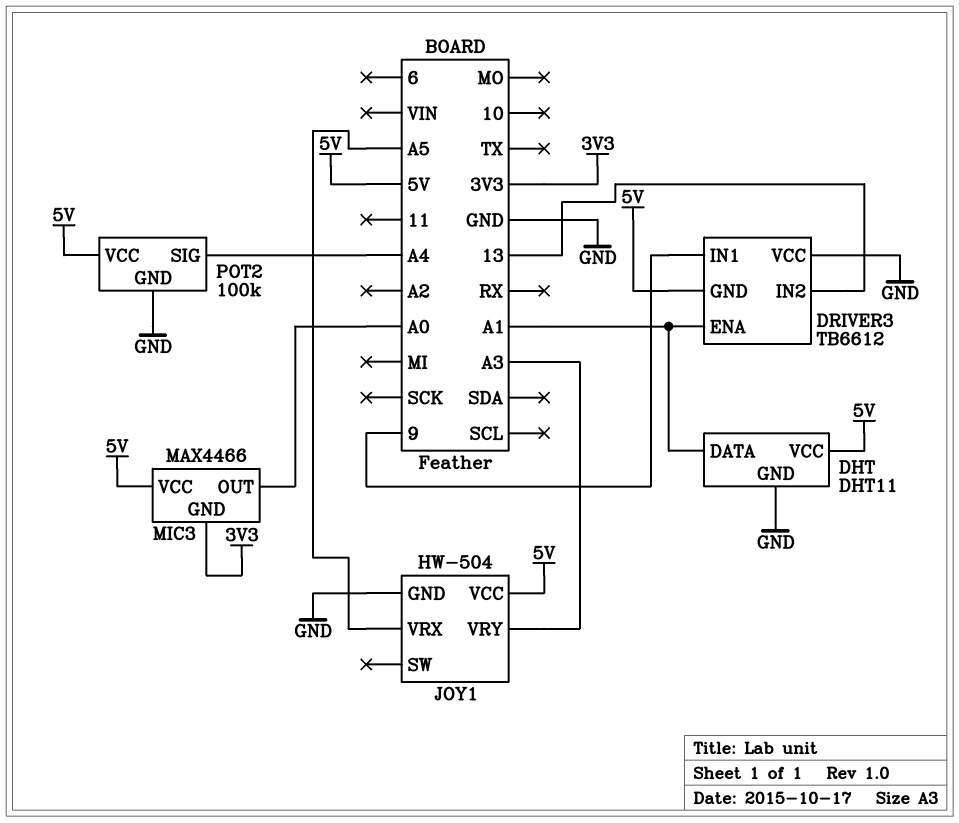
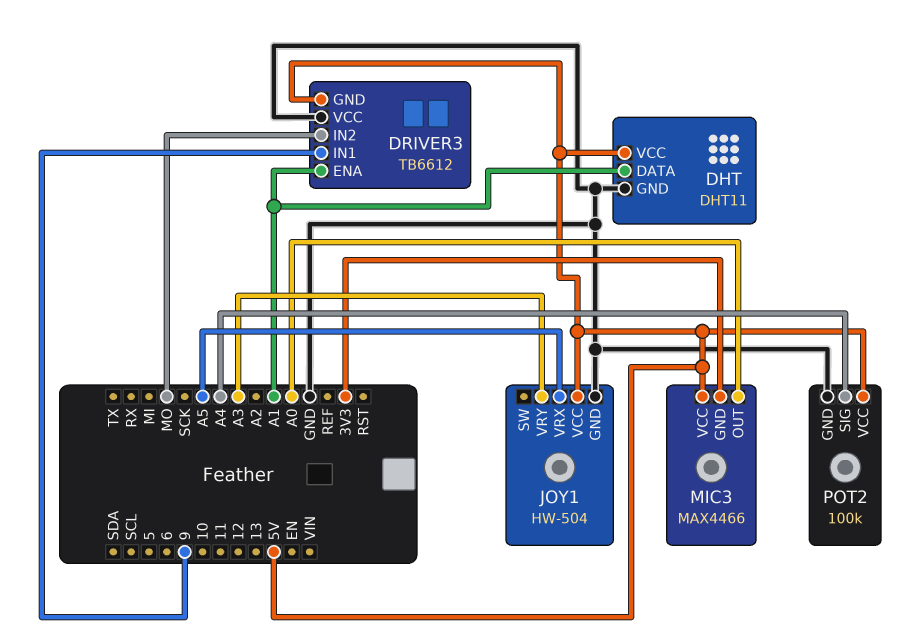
DRIVER3 pin IN2: 13 -> MO

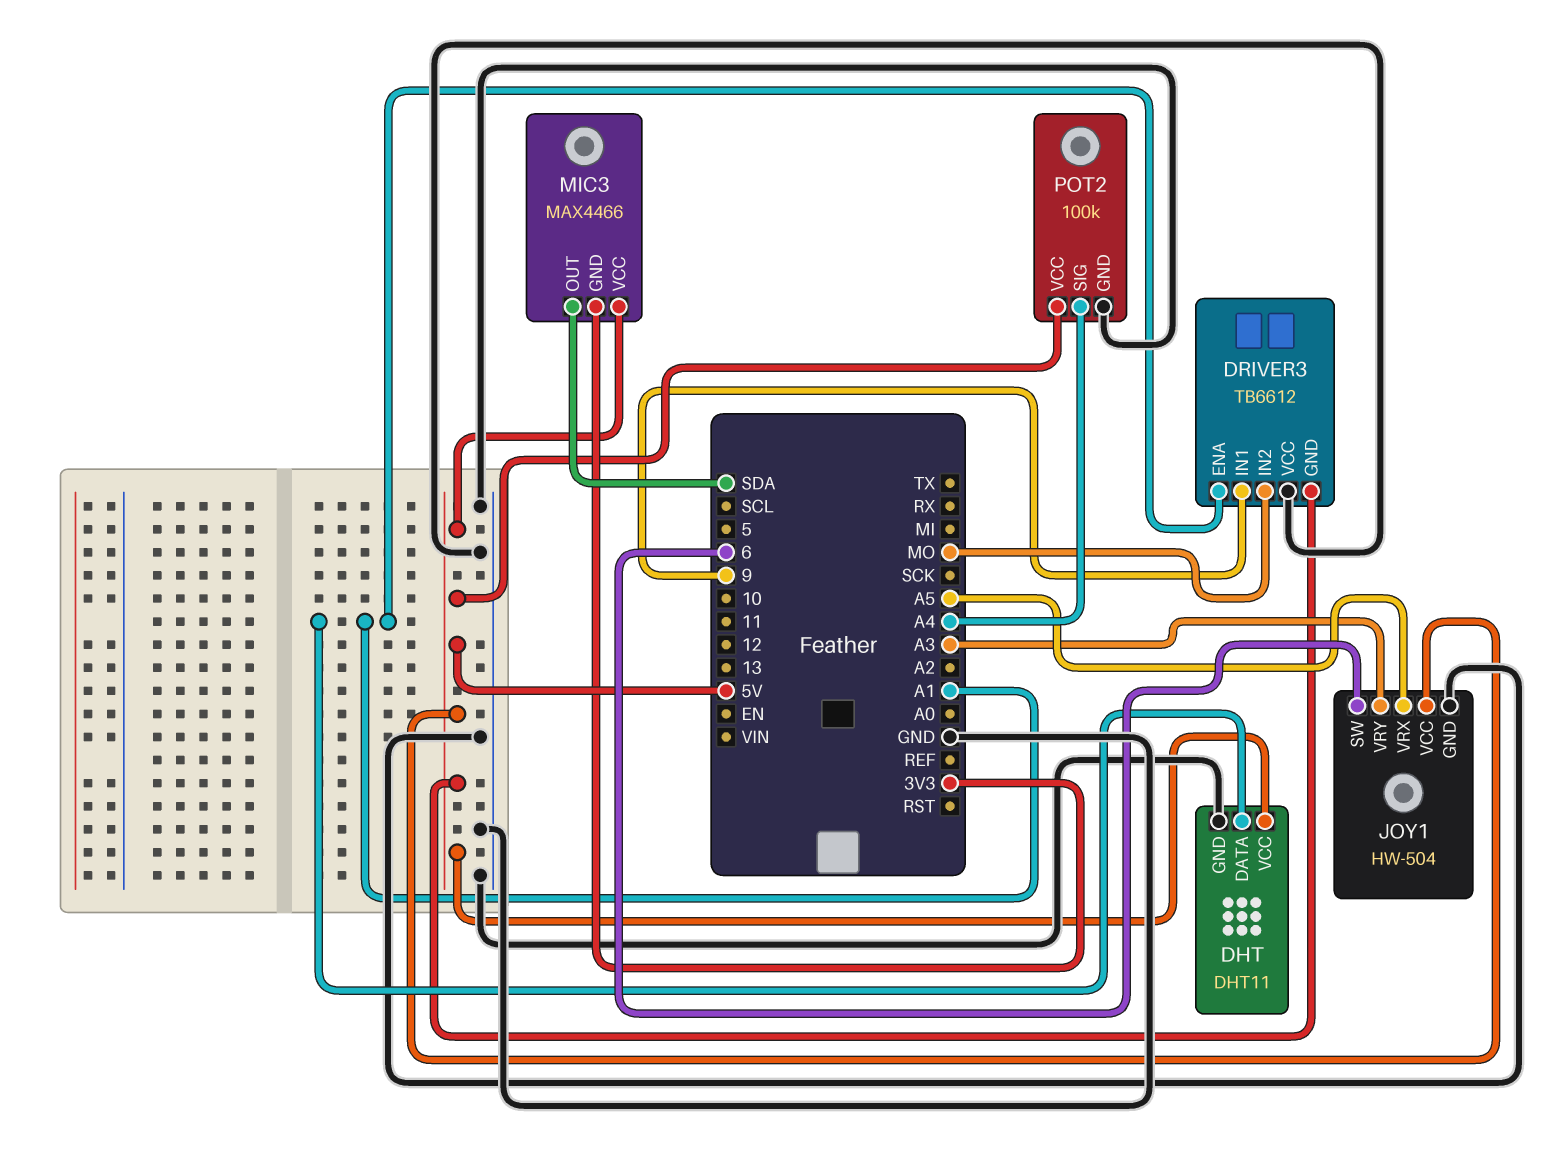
JOY1 pin SW: none -> 6
MIC3 pin OUT: A0 -> SDA

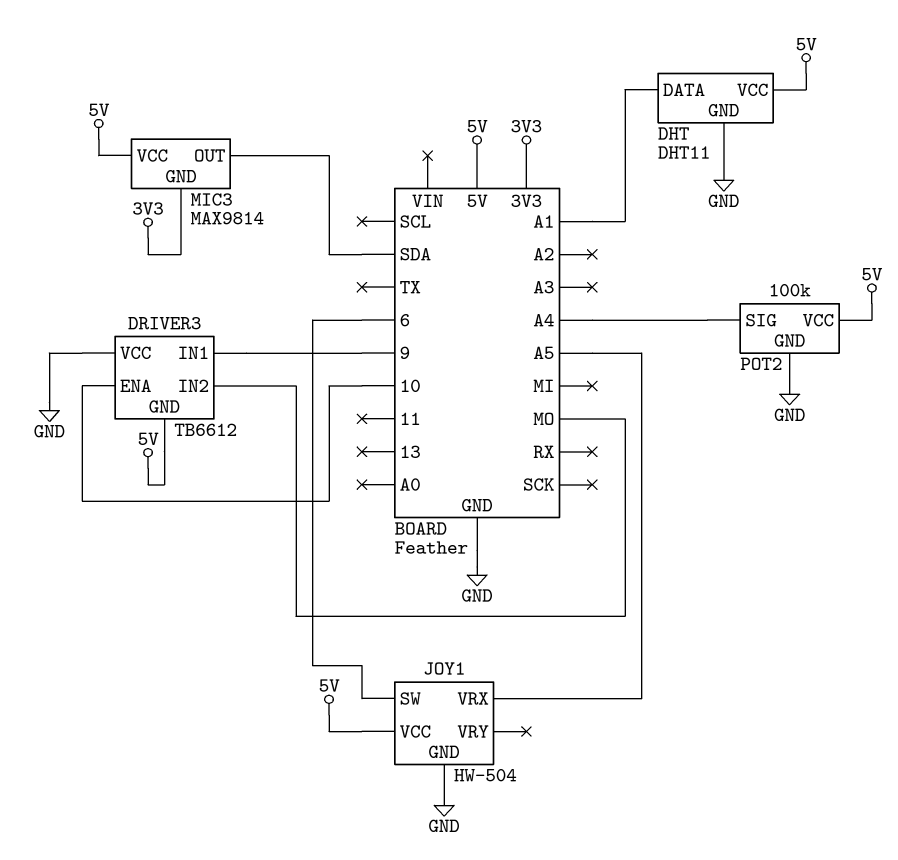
DRIVER3 pin ENA: A1 -> 10
JOY1 pin VRY: A3 -> none
MIC3: MAX4466 -> MAX9814

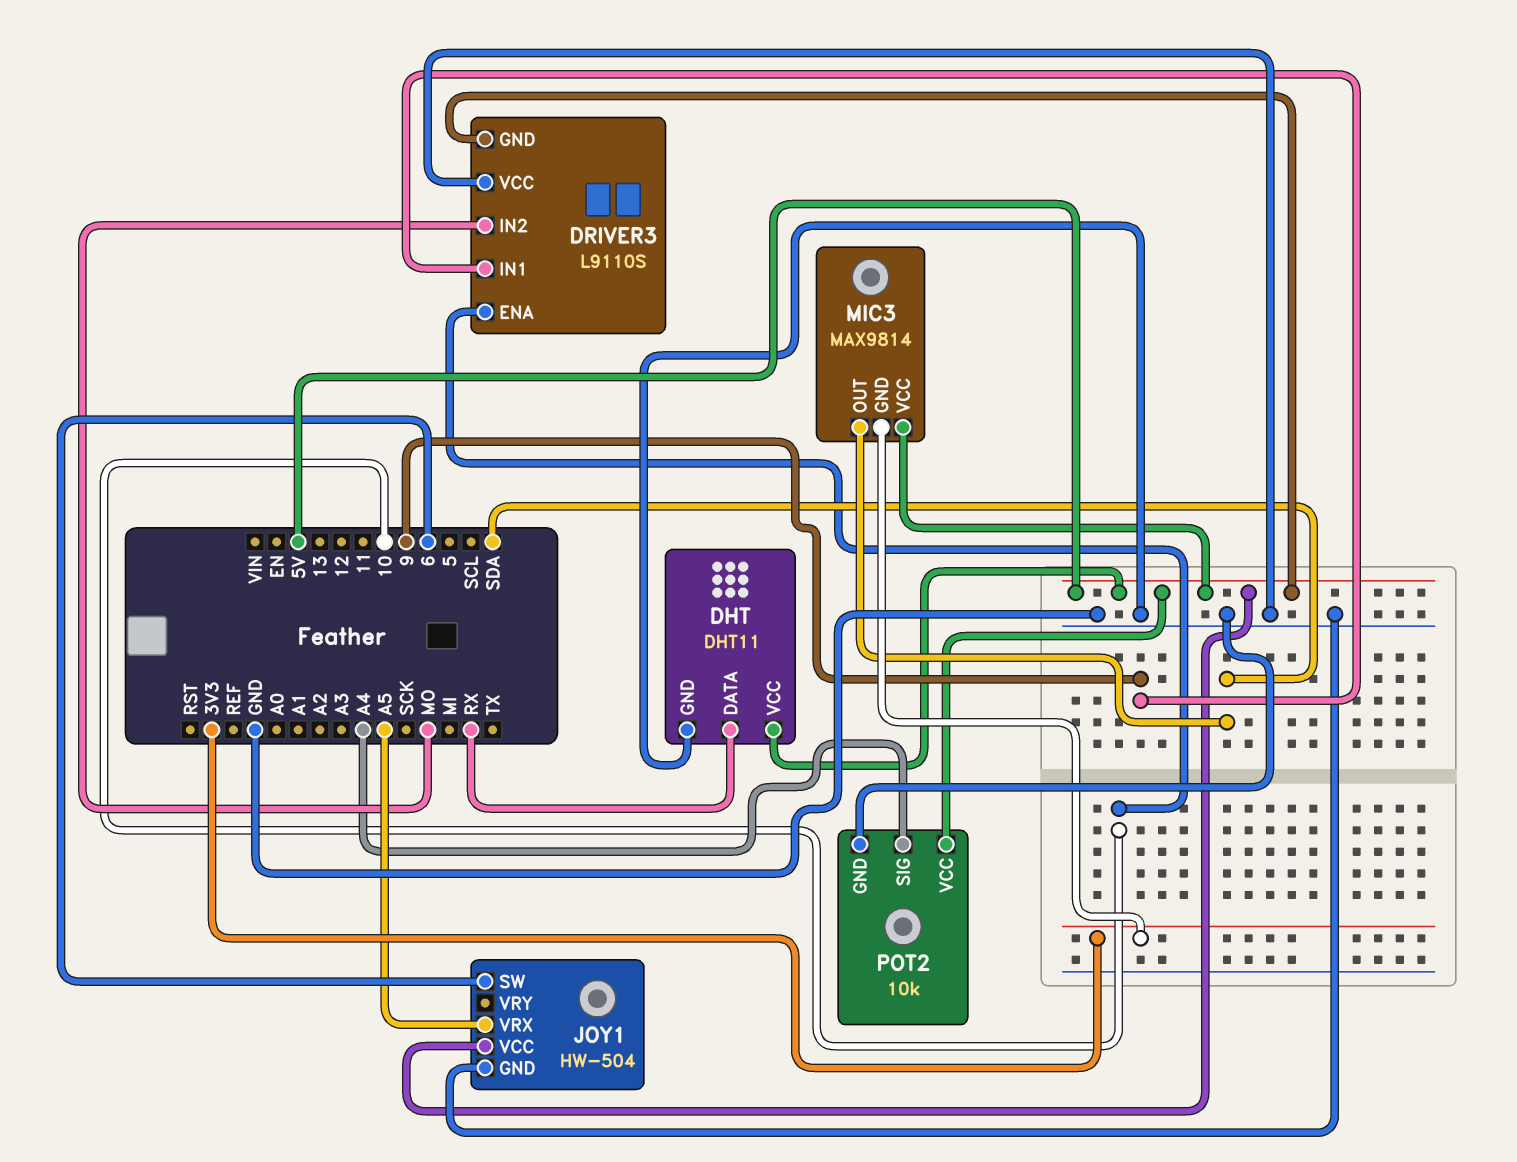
DHT pin DATA: A1 -> RX
DRIVER3: TB6612 -> L9110S
POT2: 100k -> 10k

